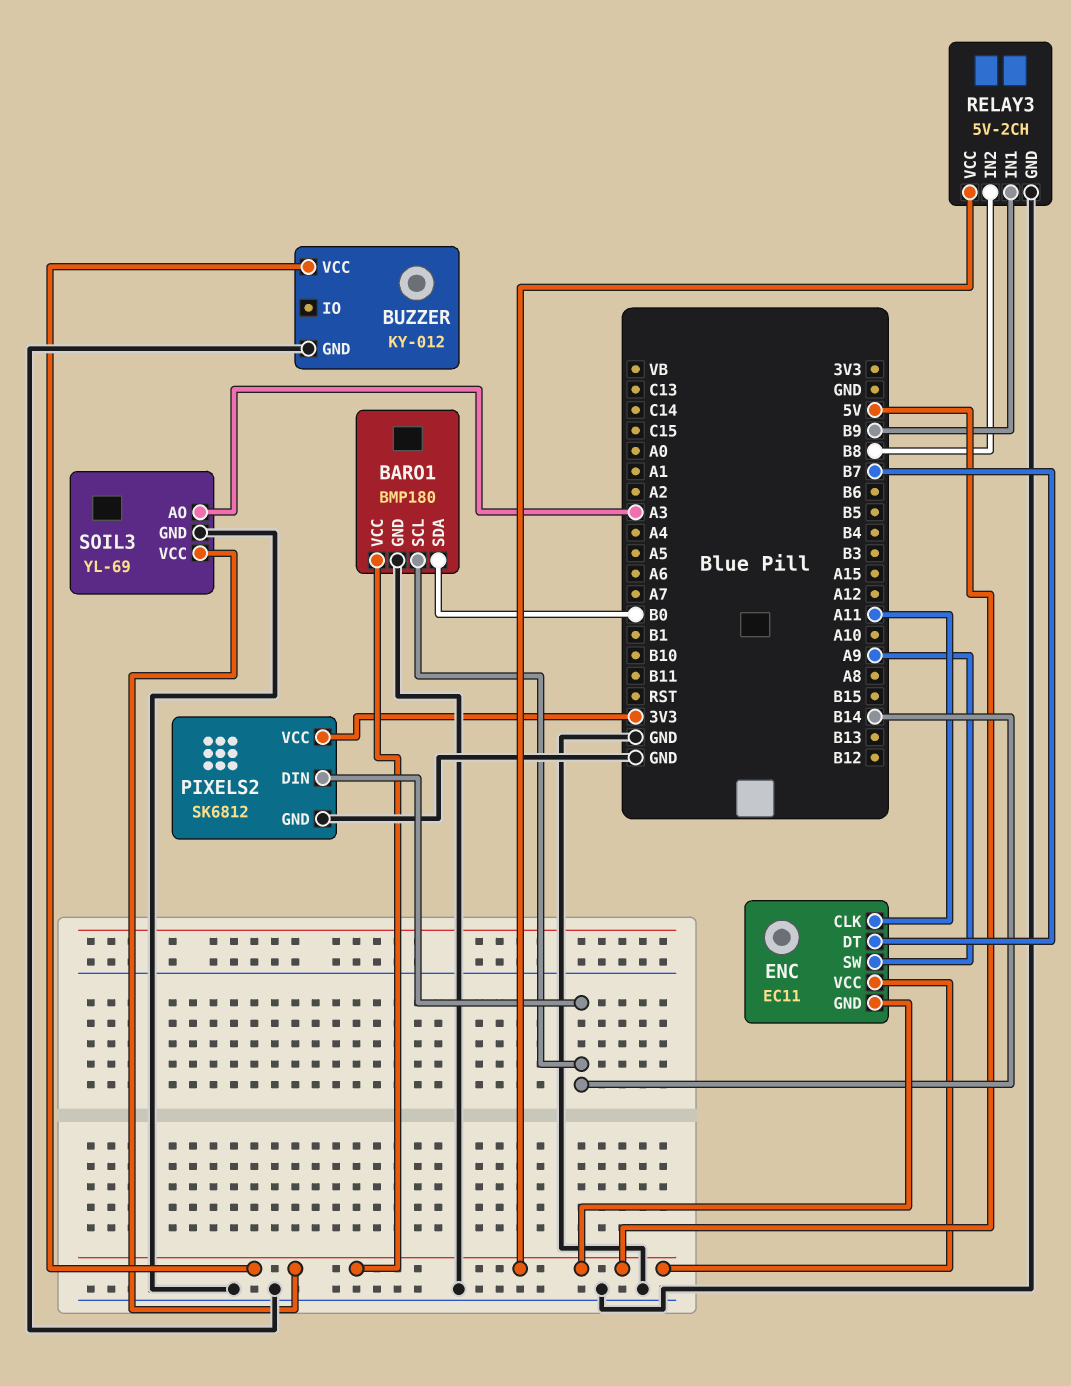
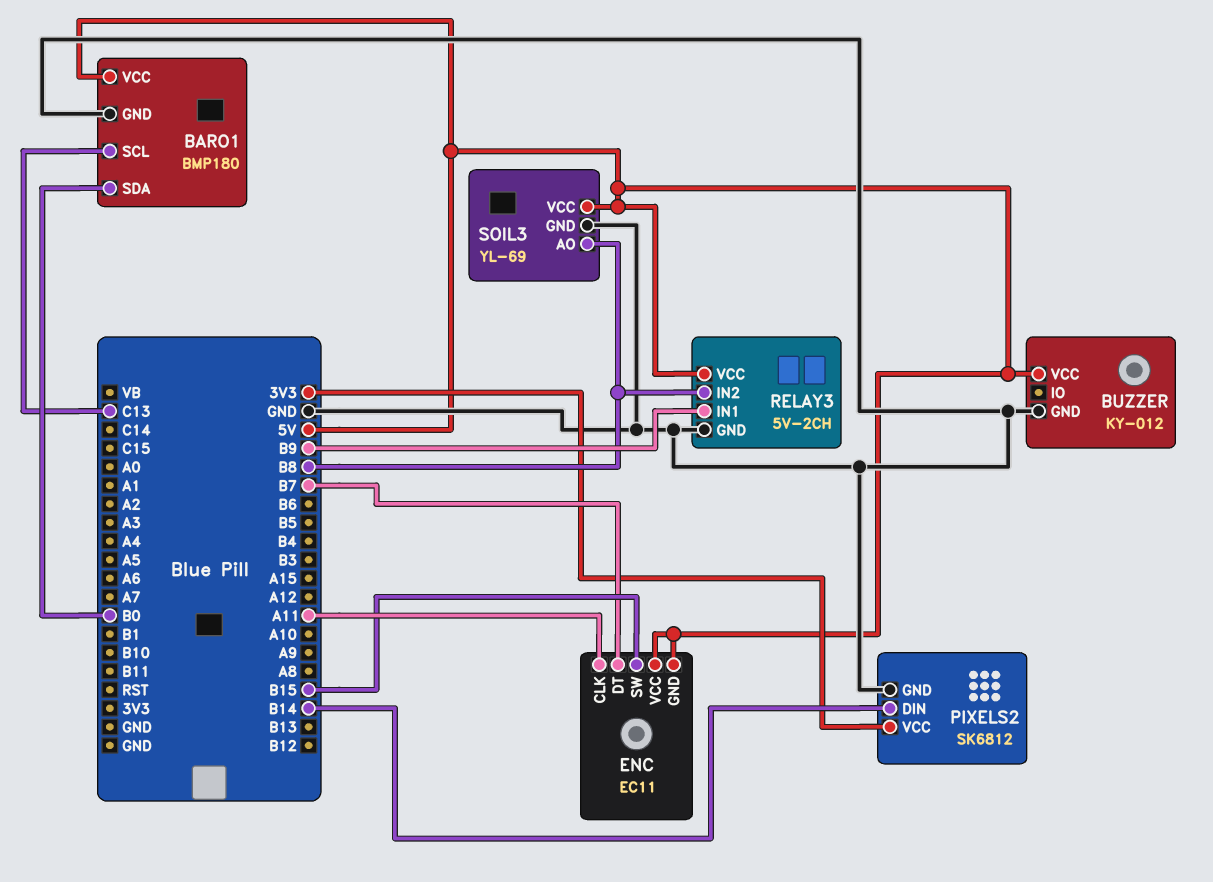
BARO1 pin SCL: B14 -> C13
ENC pin SW: A9 -> B15
SOIL3 pin AO: A3 -> B8

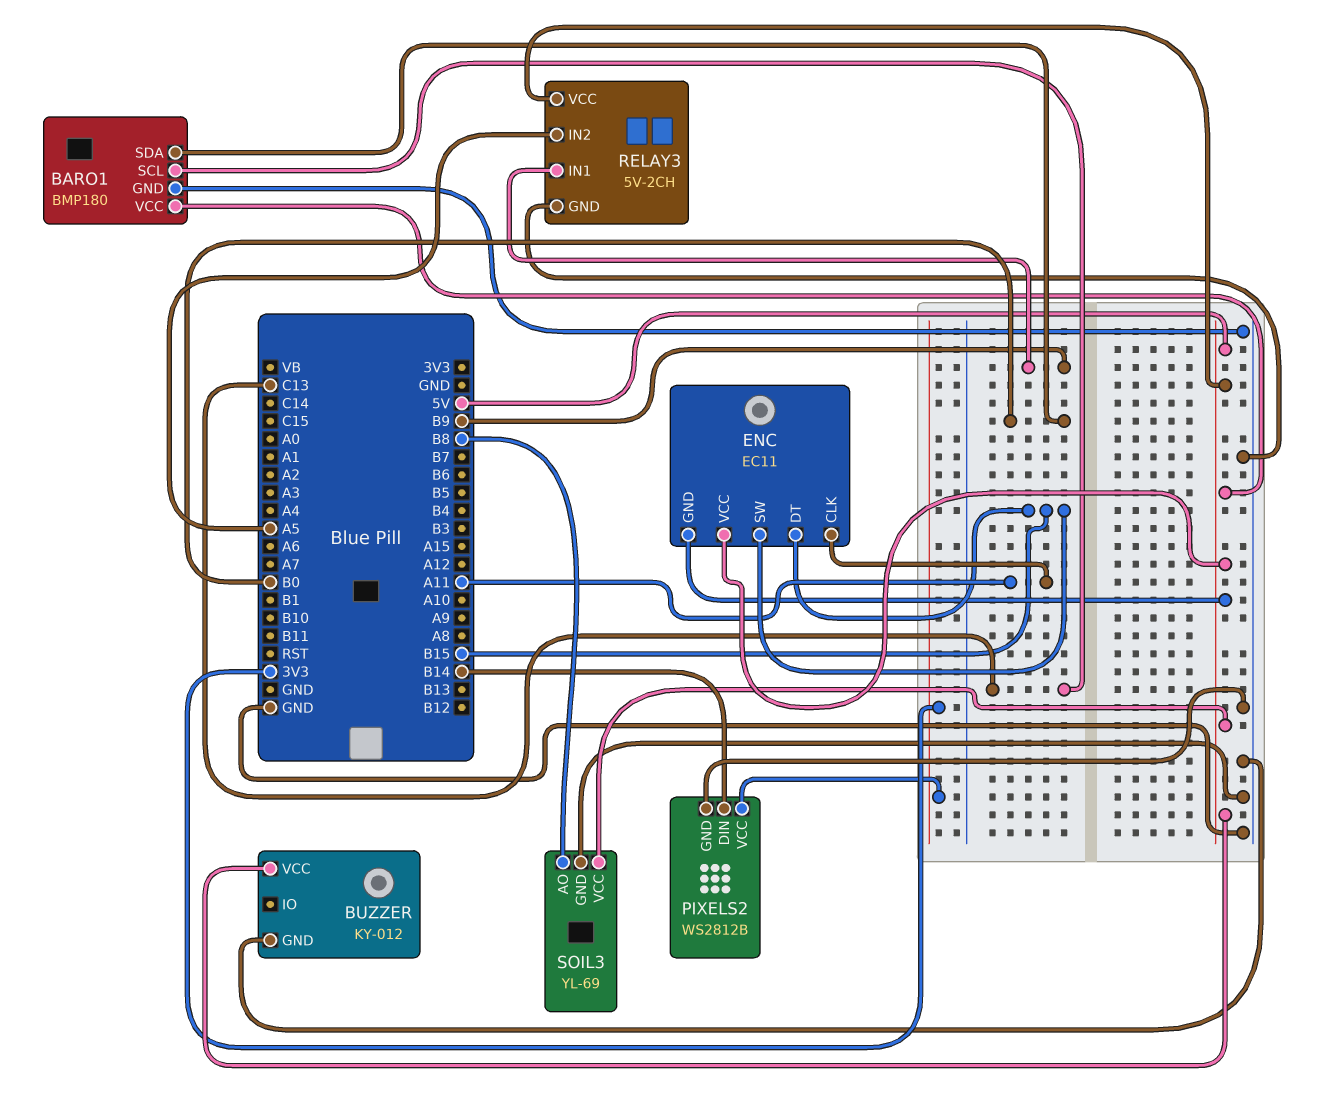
ENC pin DT: B7 -> B15
PIXELS2: SK6812 -> WS2812B
RELAY3 pin IN2: B8 -> A5

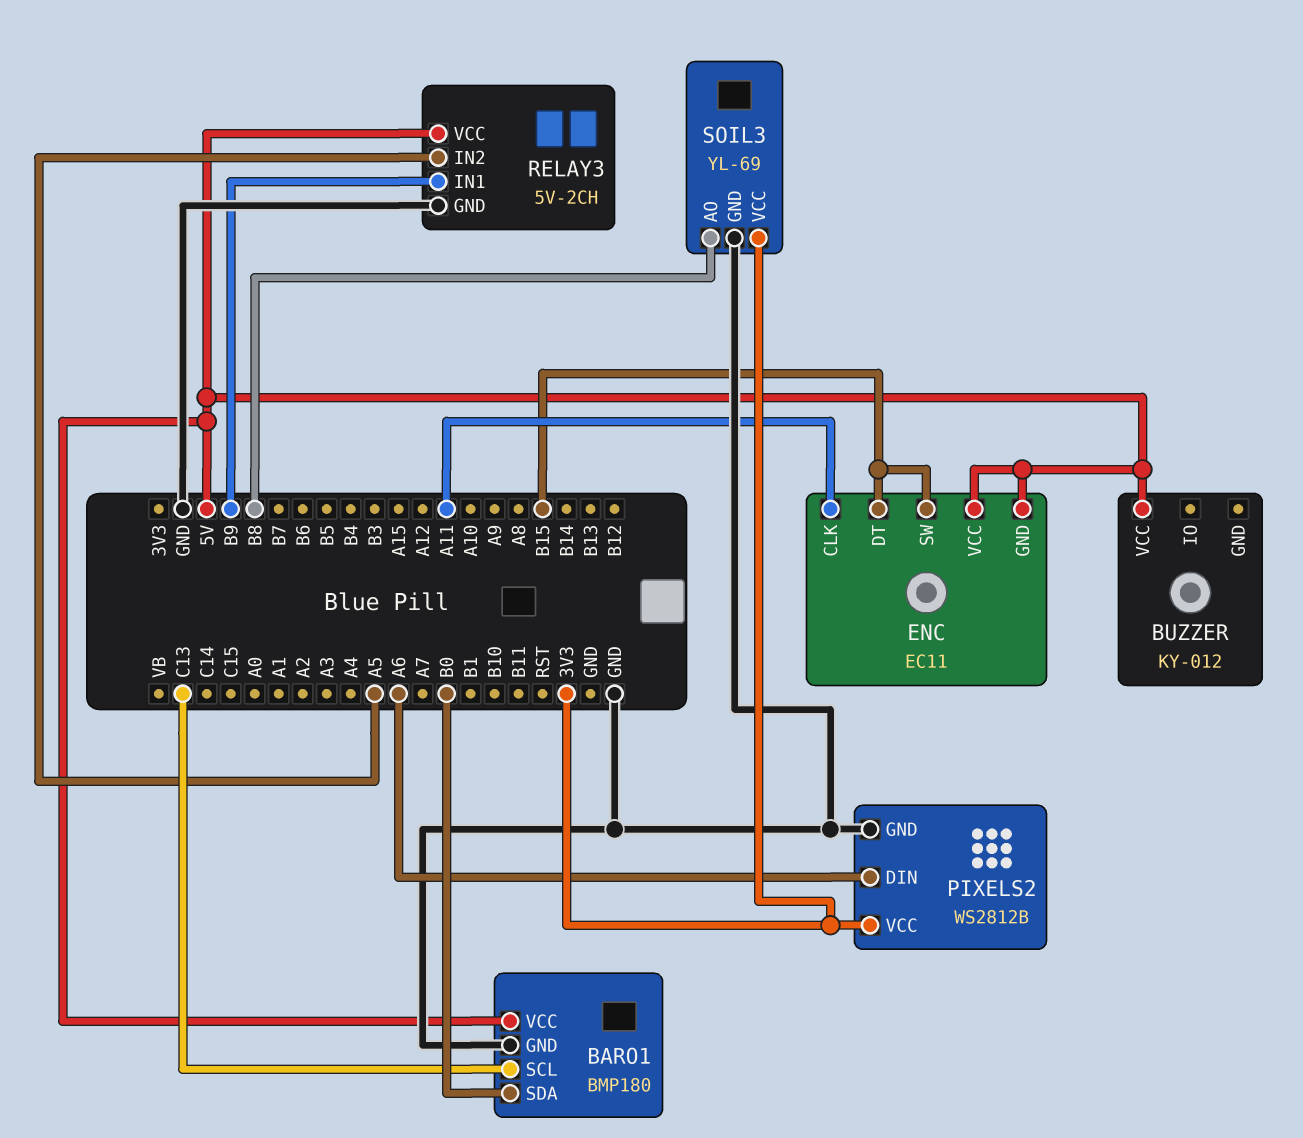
BUZZER pin GND: GND -> none
PIXELS2 pin DIN: B14 -> A6
SOIL3 pin VCC: 5V -> 3V3

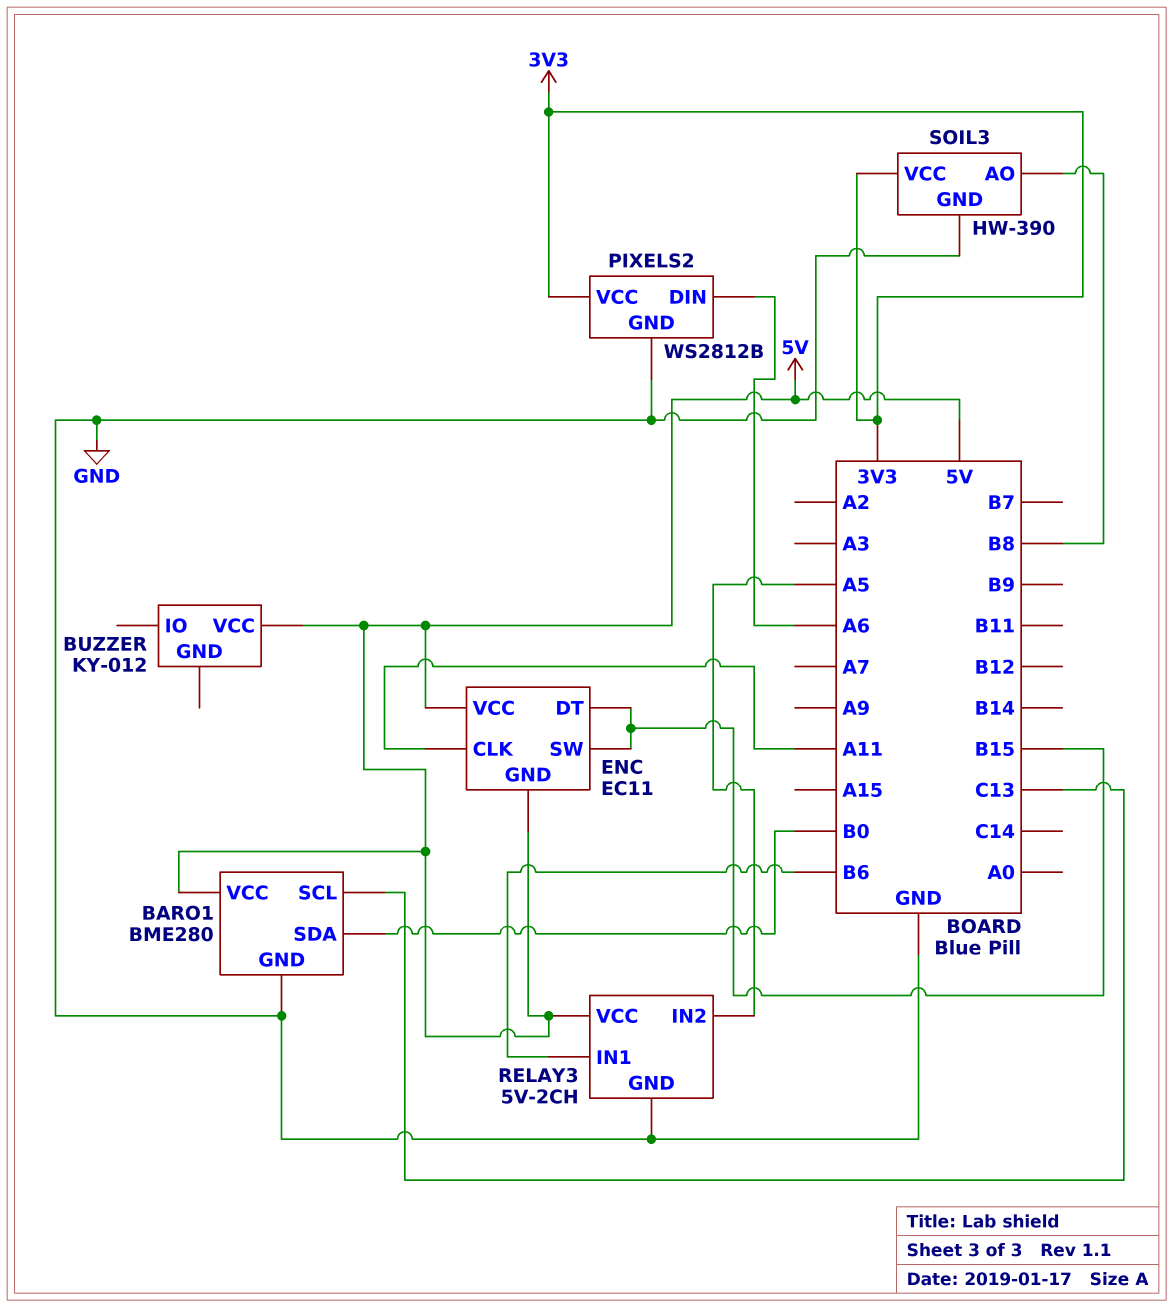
BARO1: BMP180 -> BME280
RELAY3 pin IN1: B9 -> B6
SOIL3: YL-69 -> HW-390

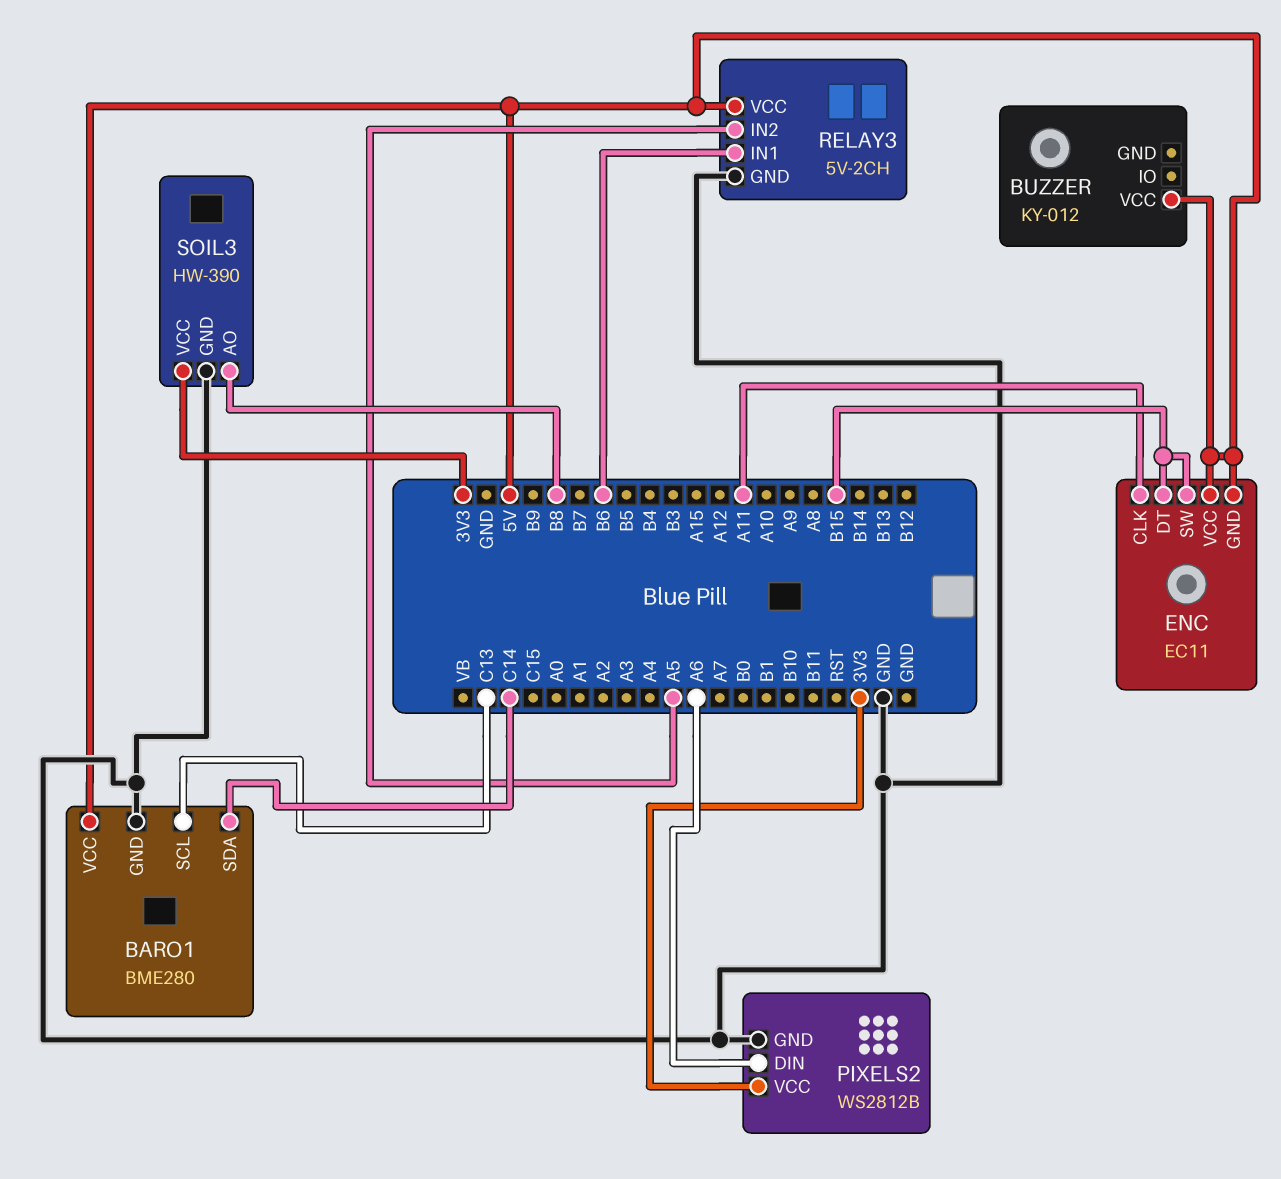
BARO1 pin SDA: B0 -> C14

